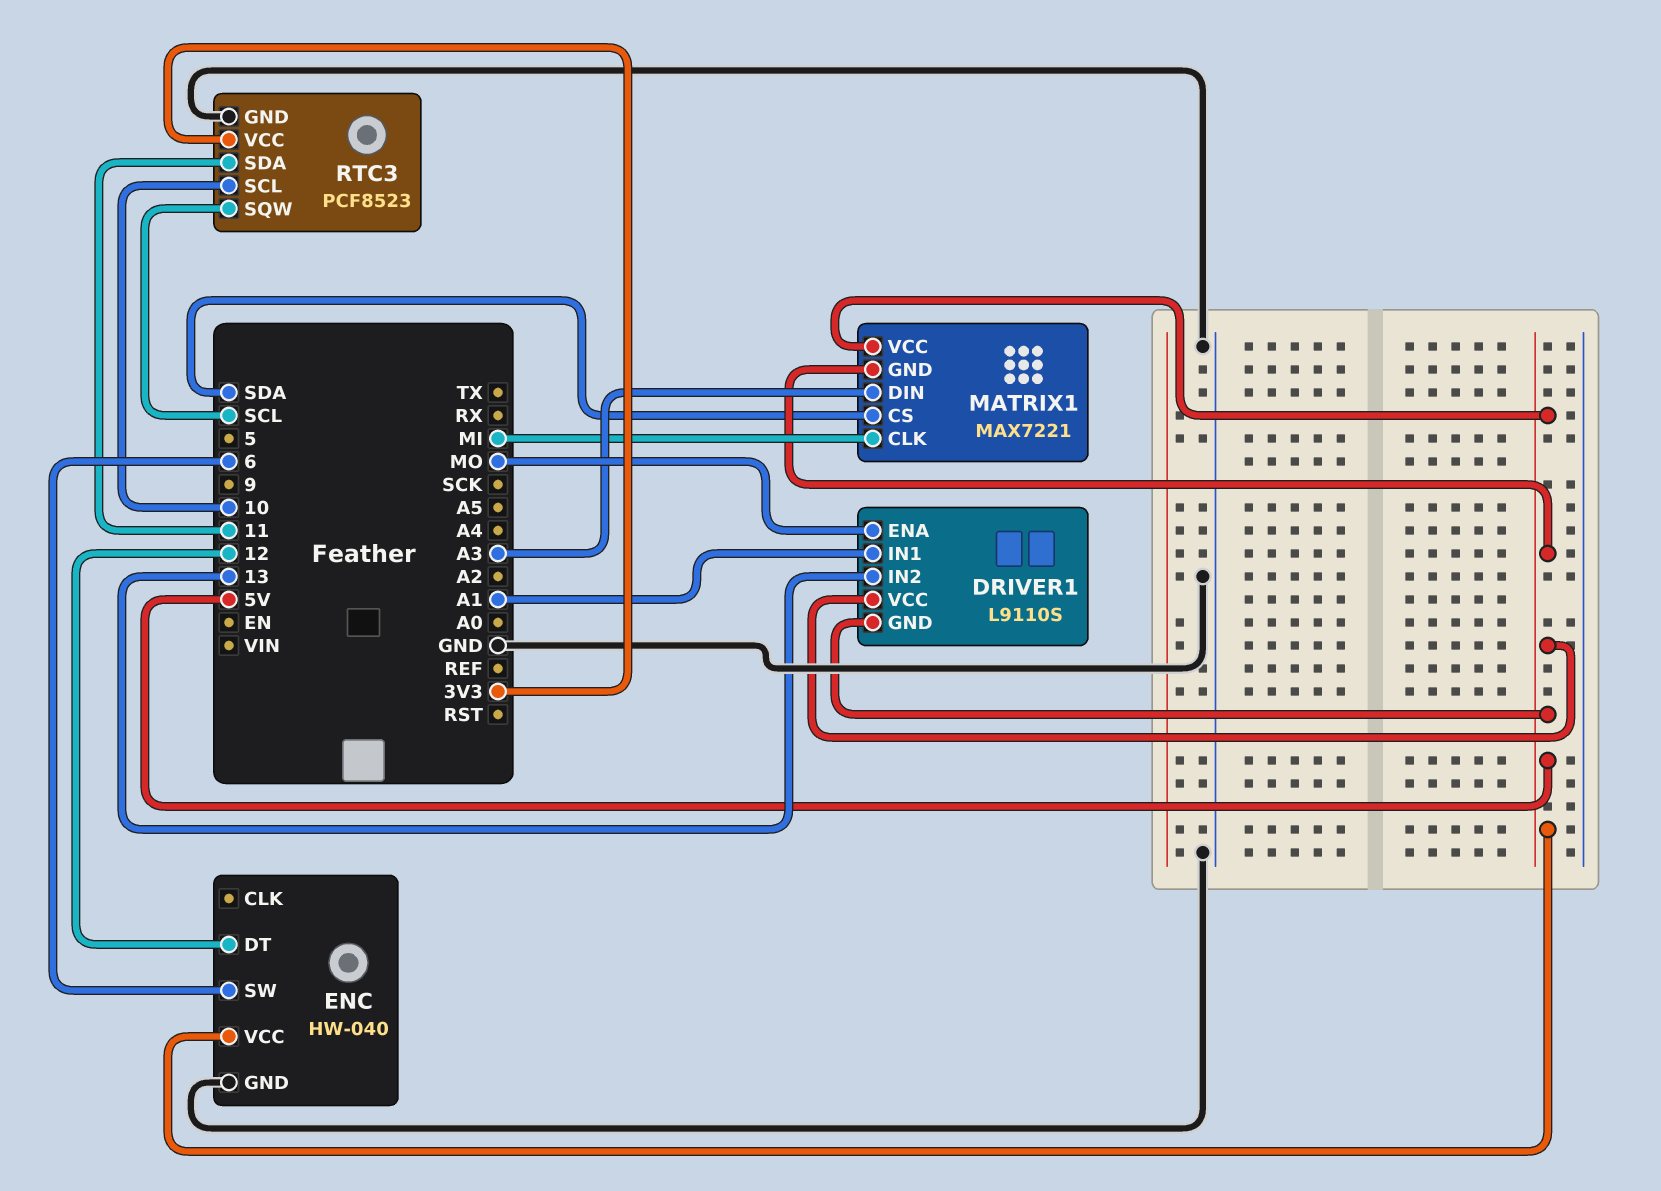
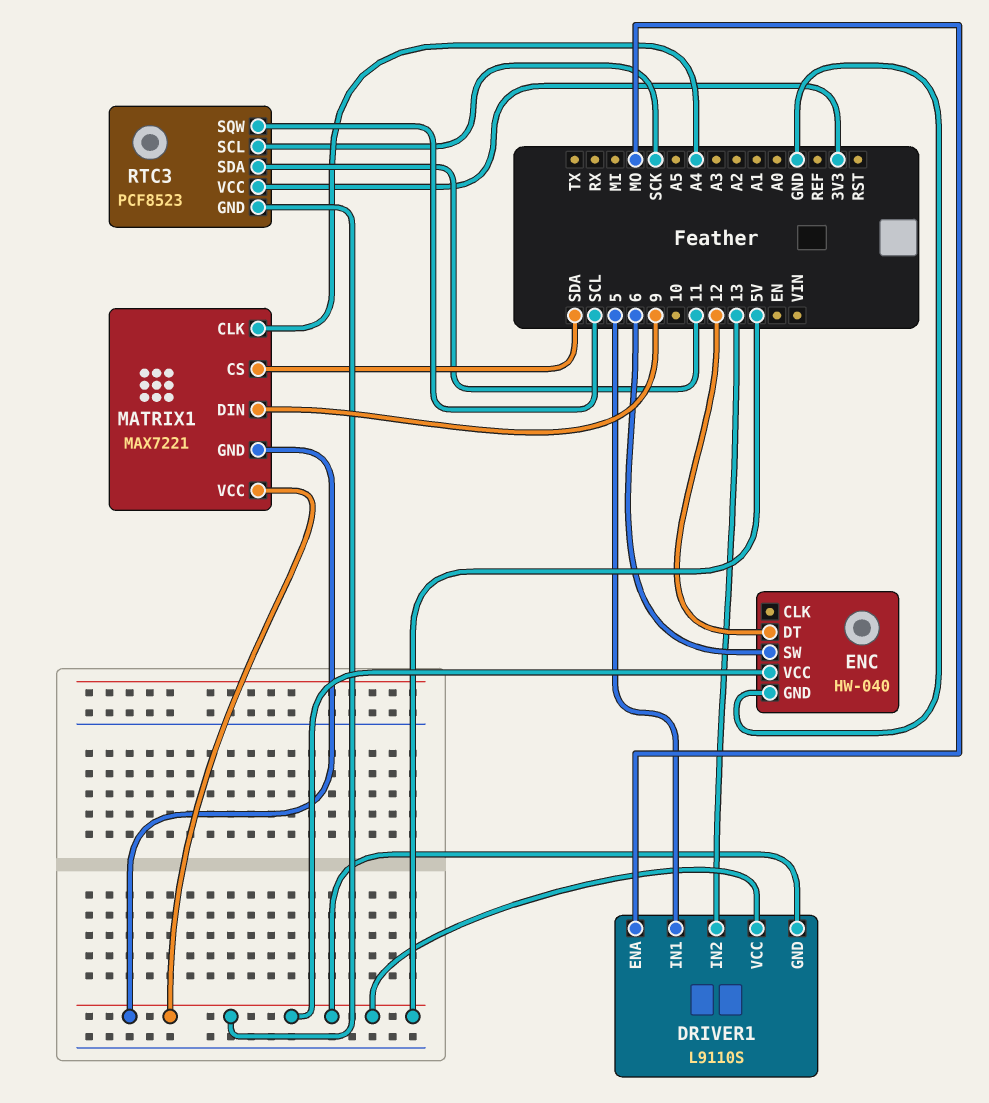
DRIVER1 pin IN1: A1 -> 5
MATRIX1 pin CLK: MI -> A4
MATRIX1 pin DIN: A3 -> 9
RTC3 pin GND: GND -> 5V
RTC3 pin SCL: 10 -> SCK

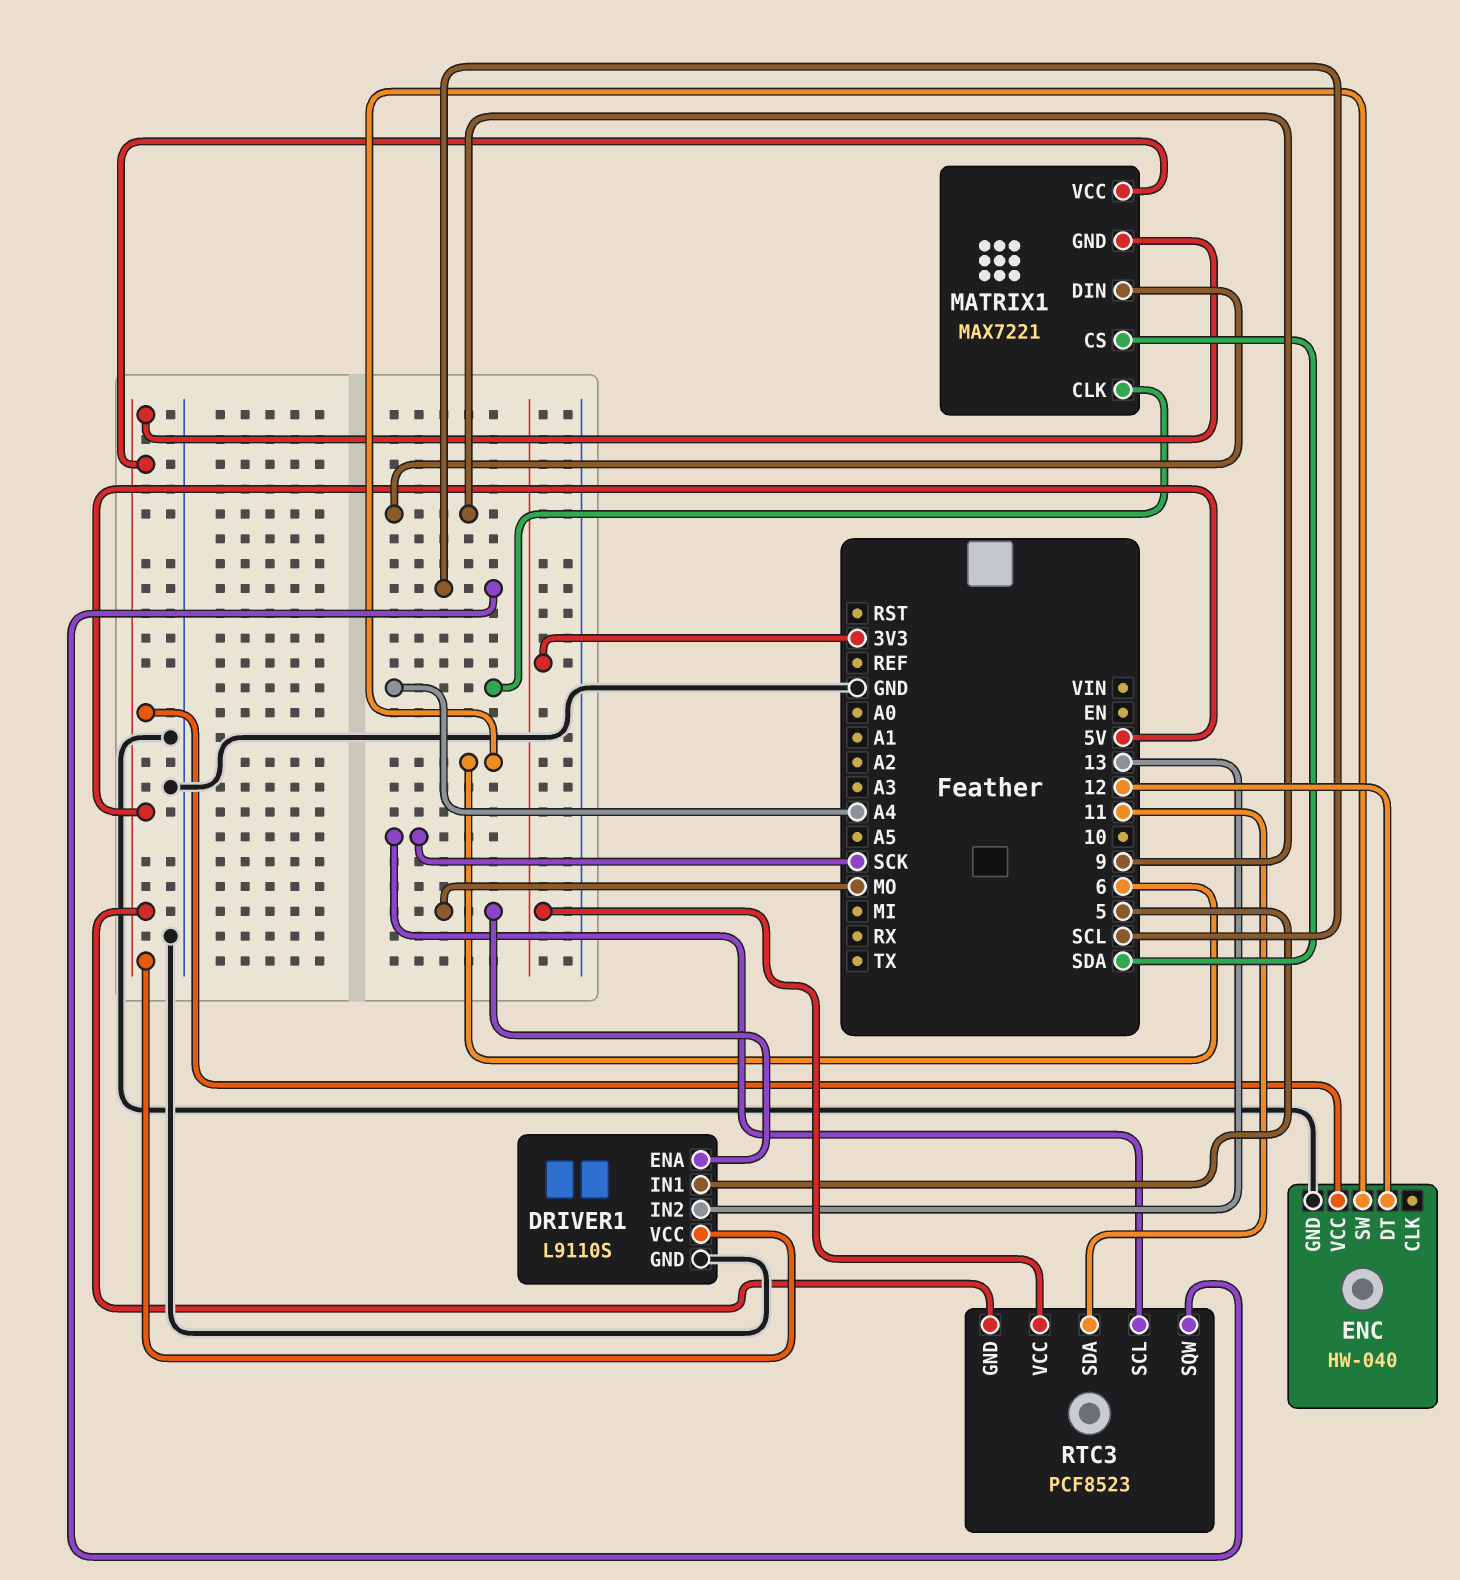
DRIVER1 pin GND: 5V -> GND

